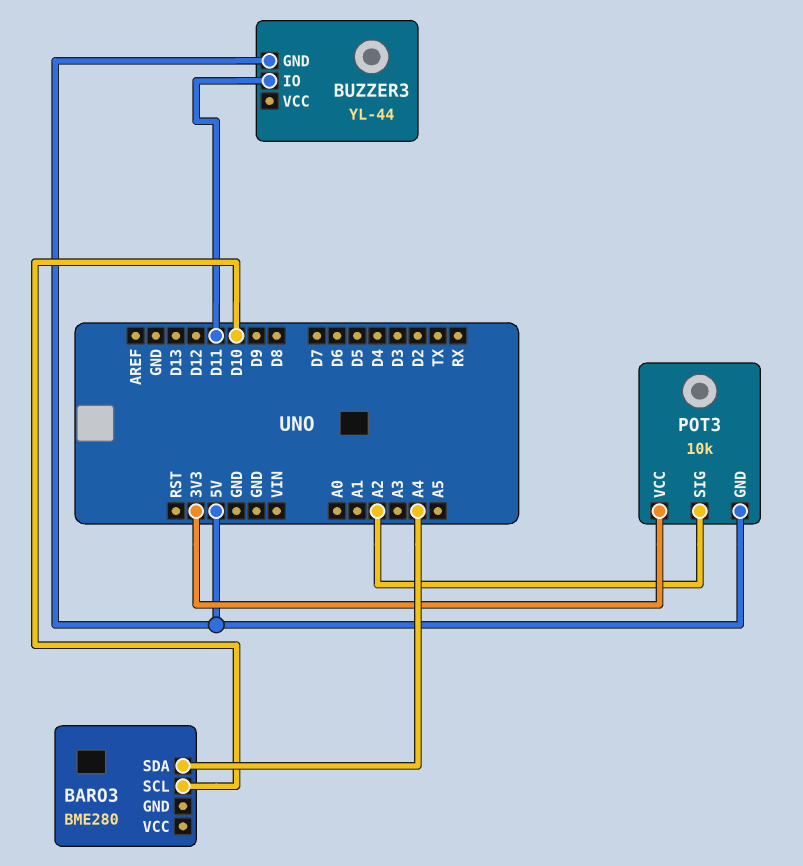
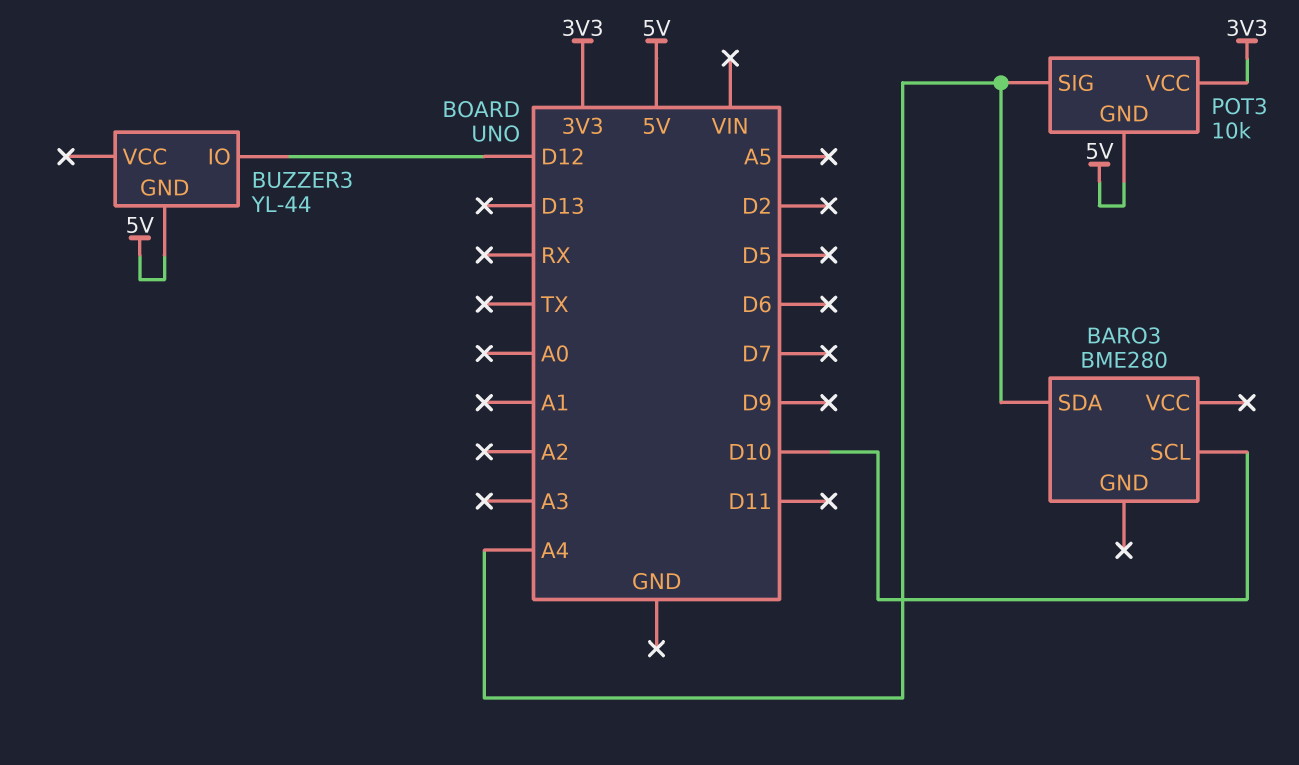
BUZZER3 pin IO: D11 -> D12
POT3 pin SIG: A2 -> A4

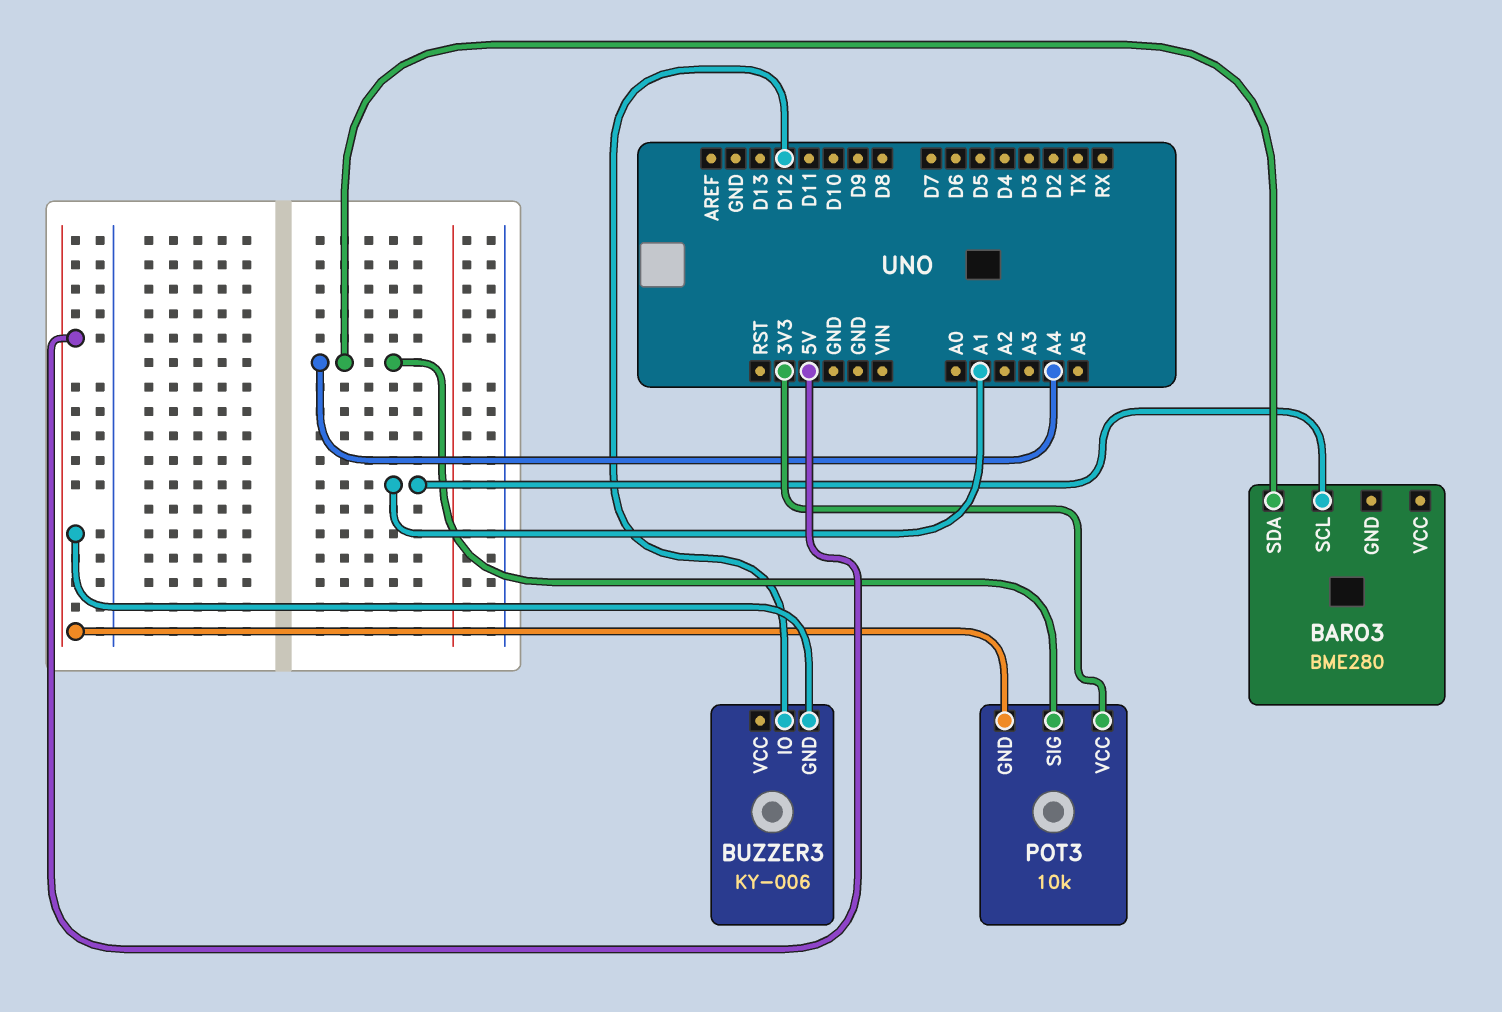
BARO3 pin SCL: D10 -> A1
BUZZER3: YL-44 -> KY-006

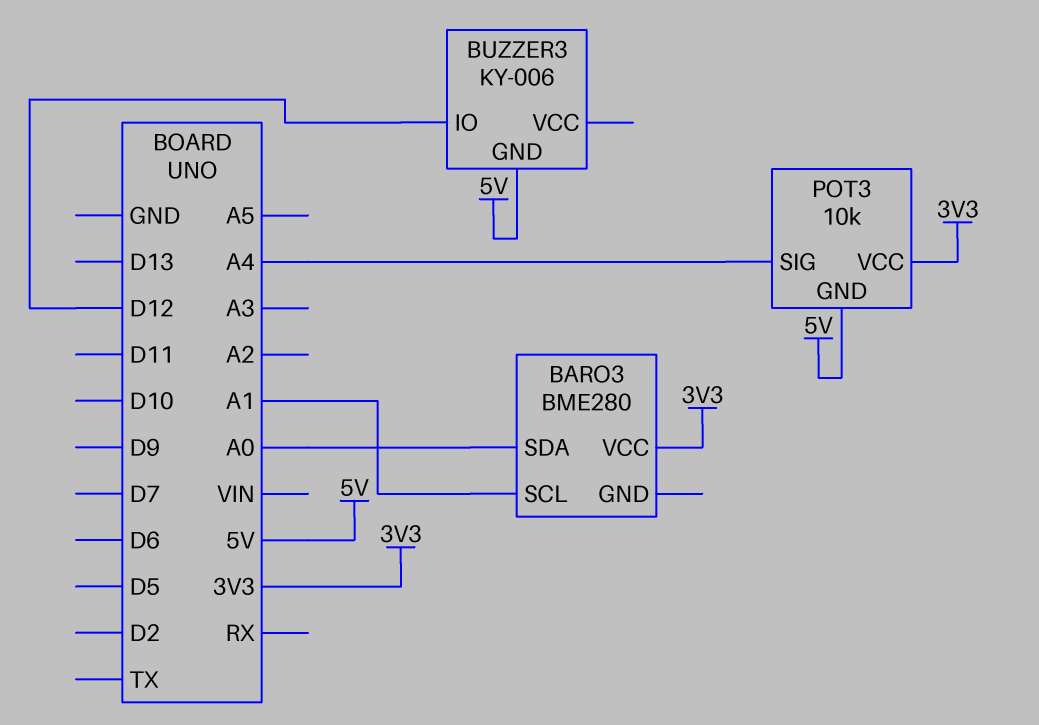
BARO3 pin SDA: A4 -> A0
BARO3 pin VCC: none -> 3V3

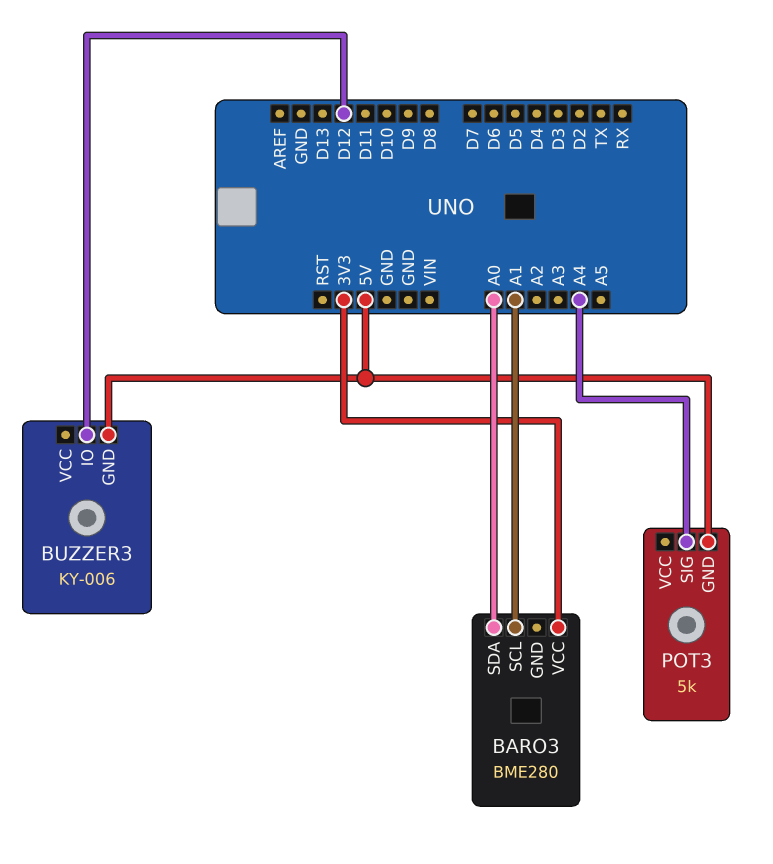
POT3: 10k -> 5k
POT3 pin VCC: 3V3 -> none

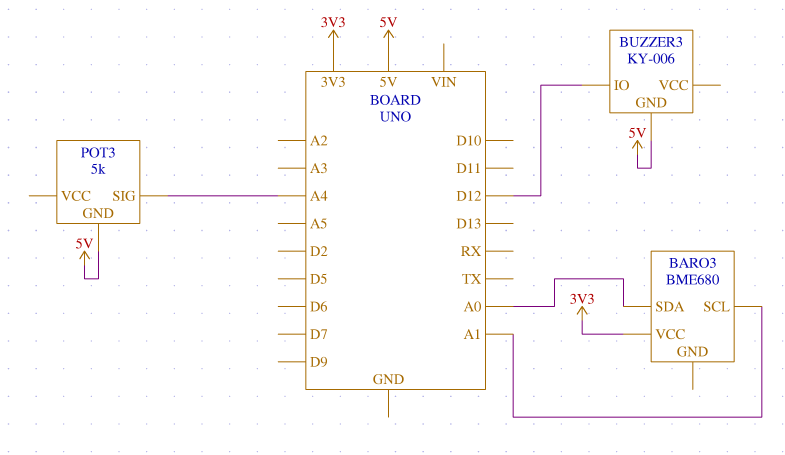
BARO3: BME280 -> BME680

